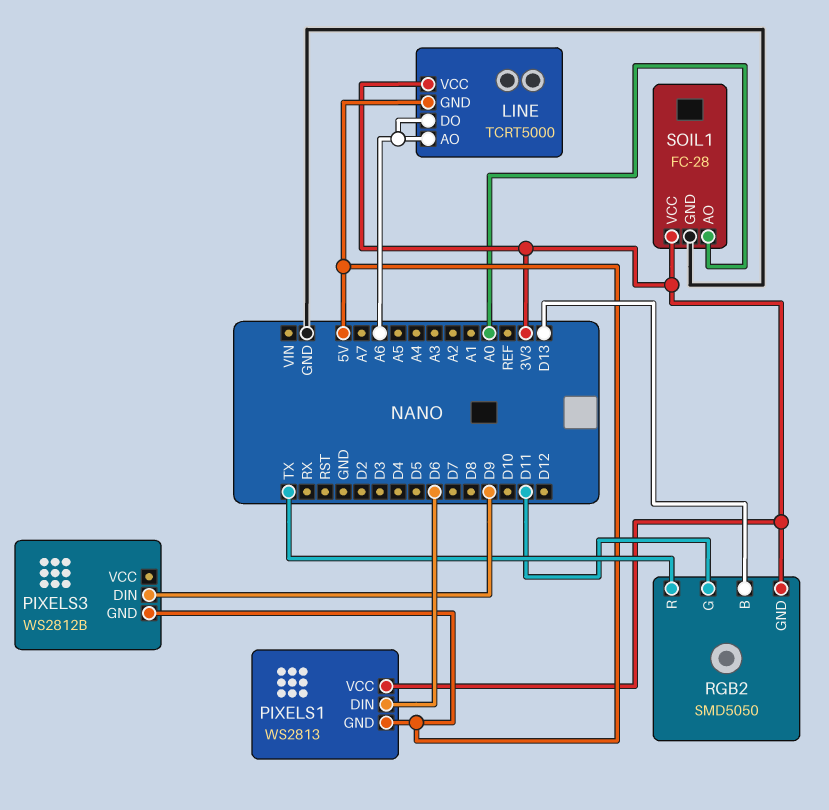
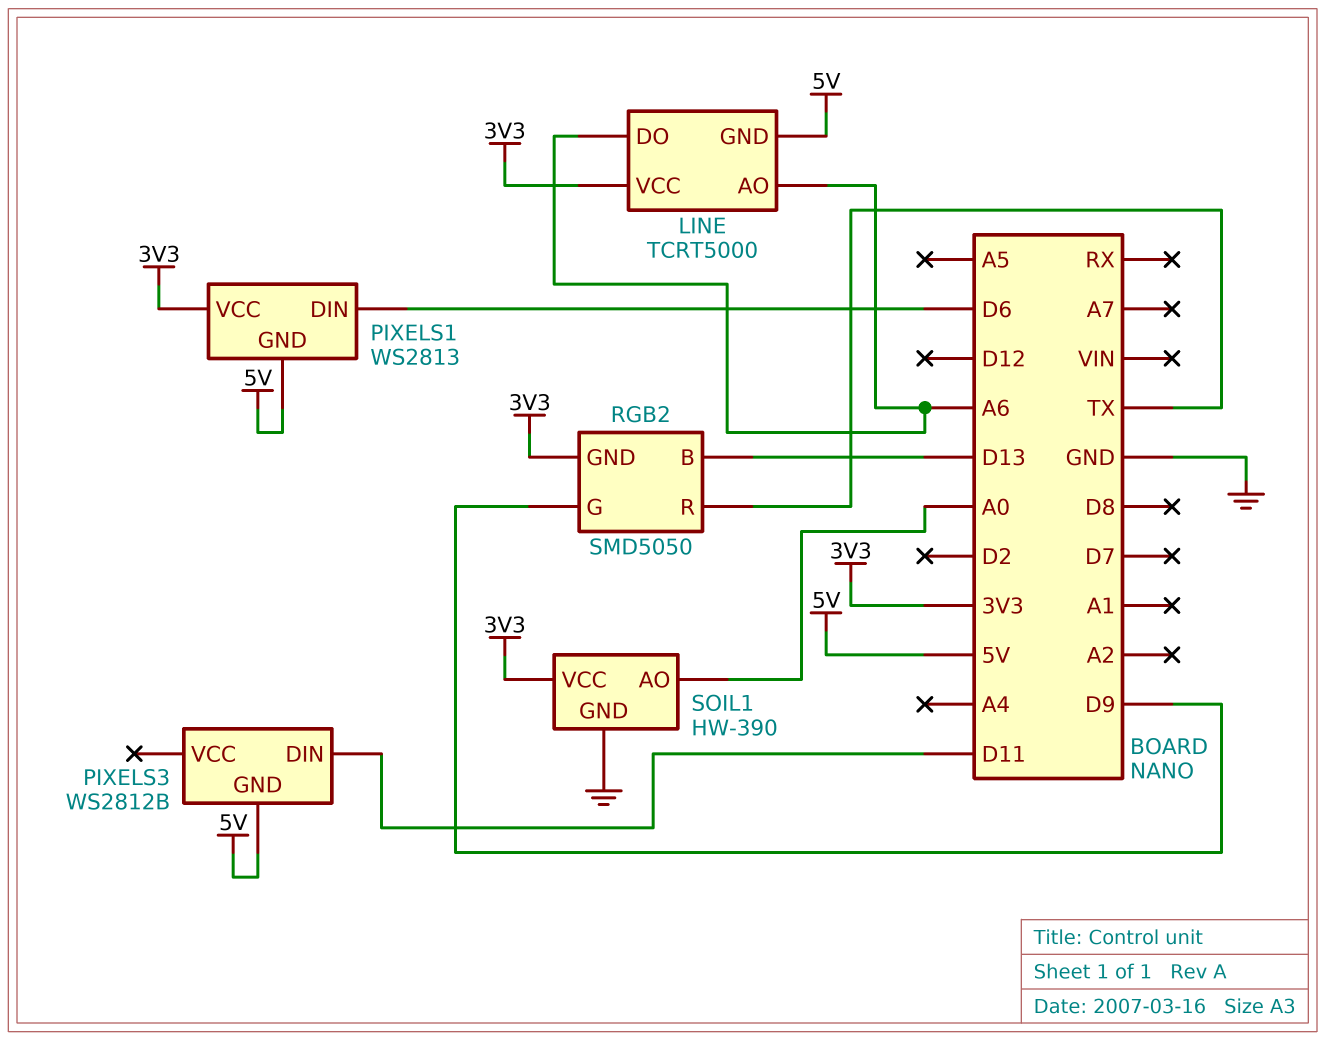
PIXELS3 pin DIN: D9 -> D11
RGB2 pin G: D11 -> D9
SOIL1: FC-28 -> HW-390

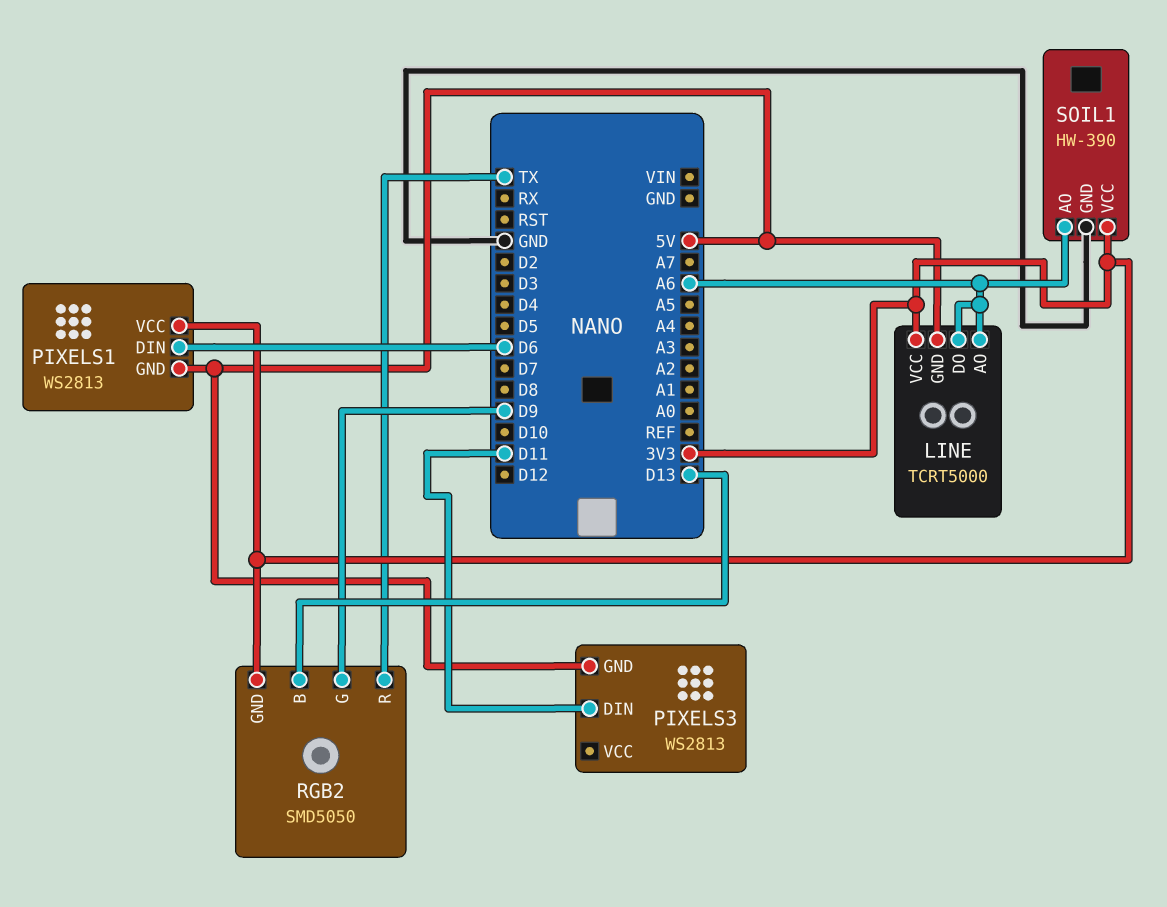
PIXELS3: WS2812B -> WS2813
SOIL1 pin AO: A0 -> A6

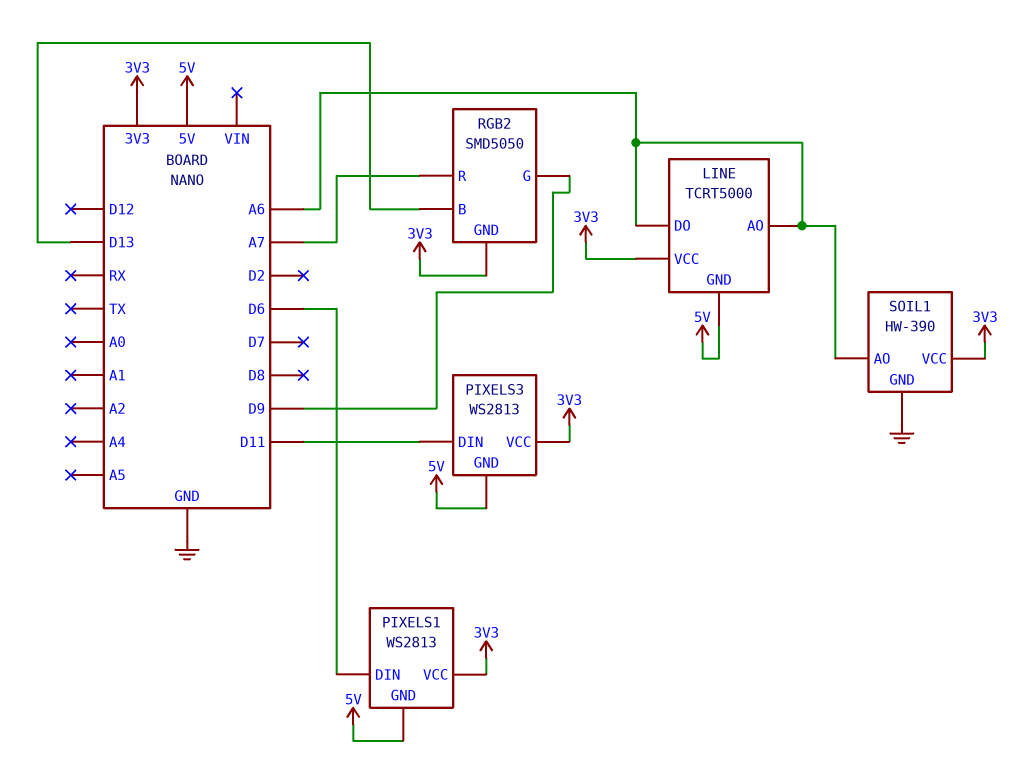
PIXELS3 pin VCC: none -> 3V3
RGB2 pin R: TX -> A7

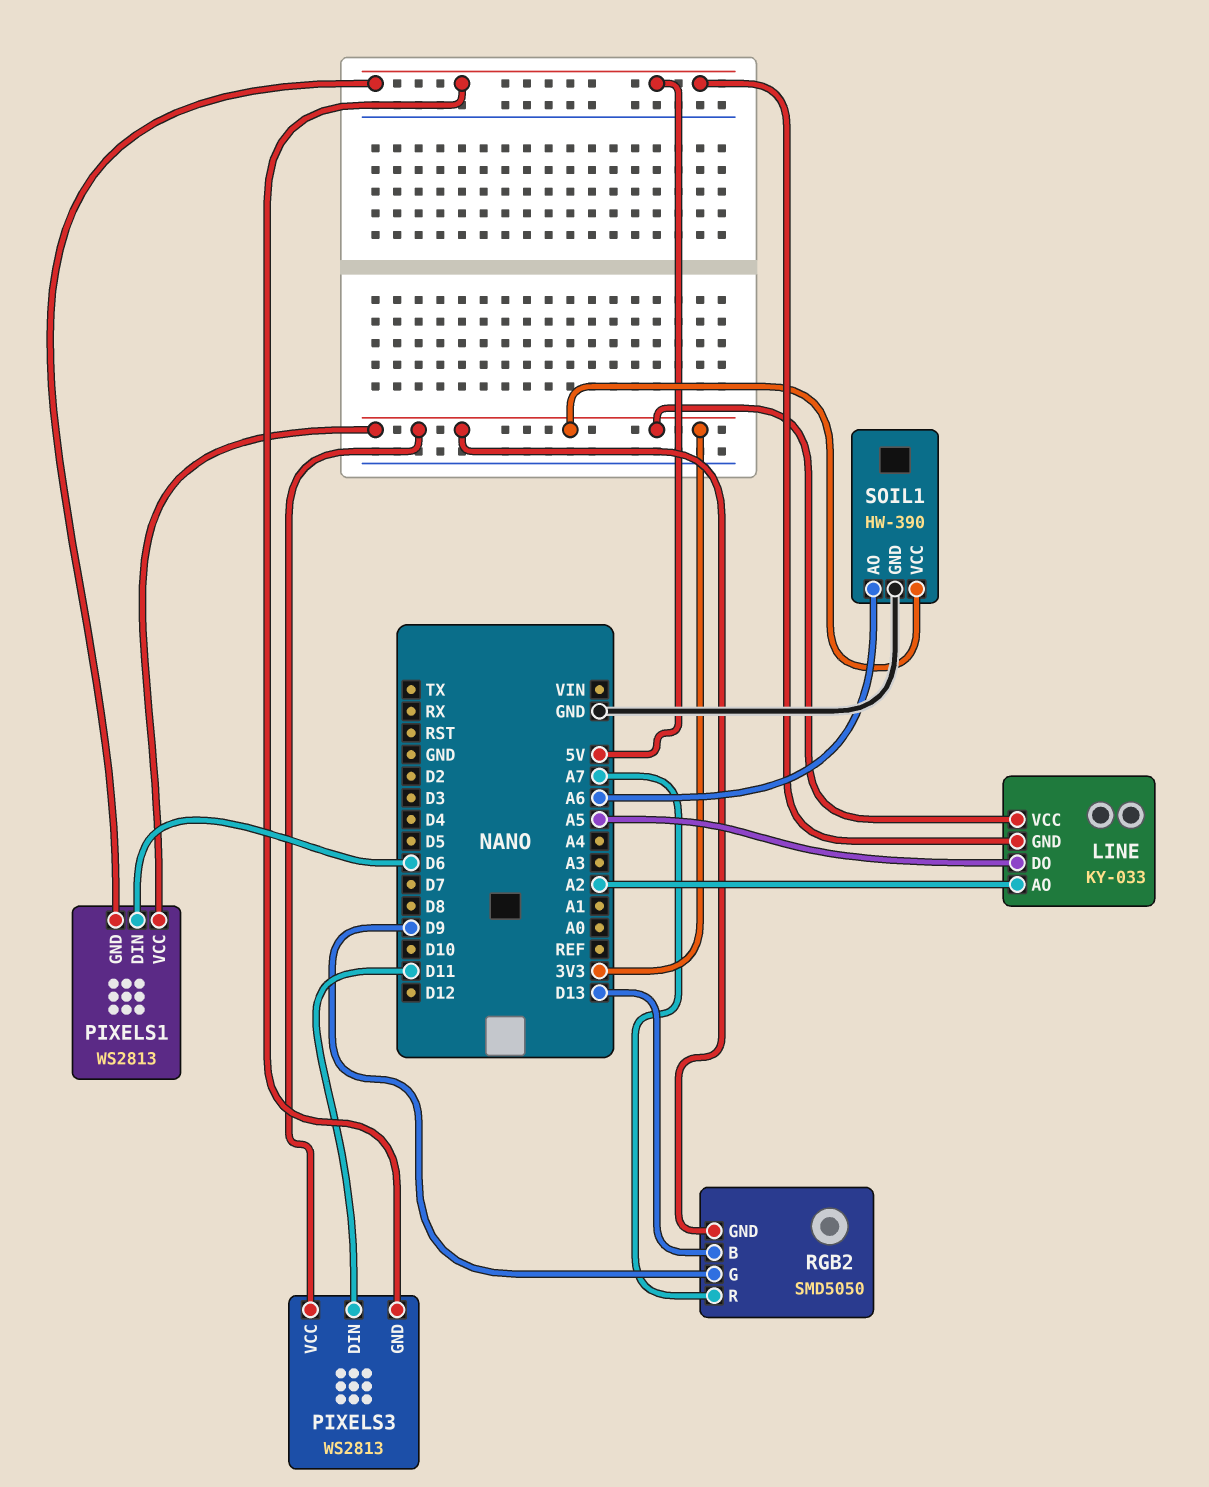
LINE: TCRT5000 -> KY-033
LINE pin AO: A6 -> A2
LINE pin DO: A6 -> A5

